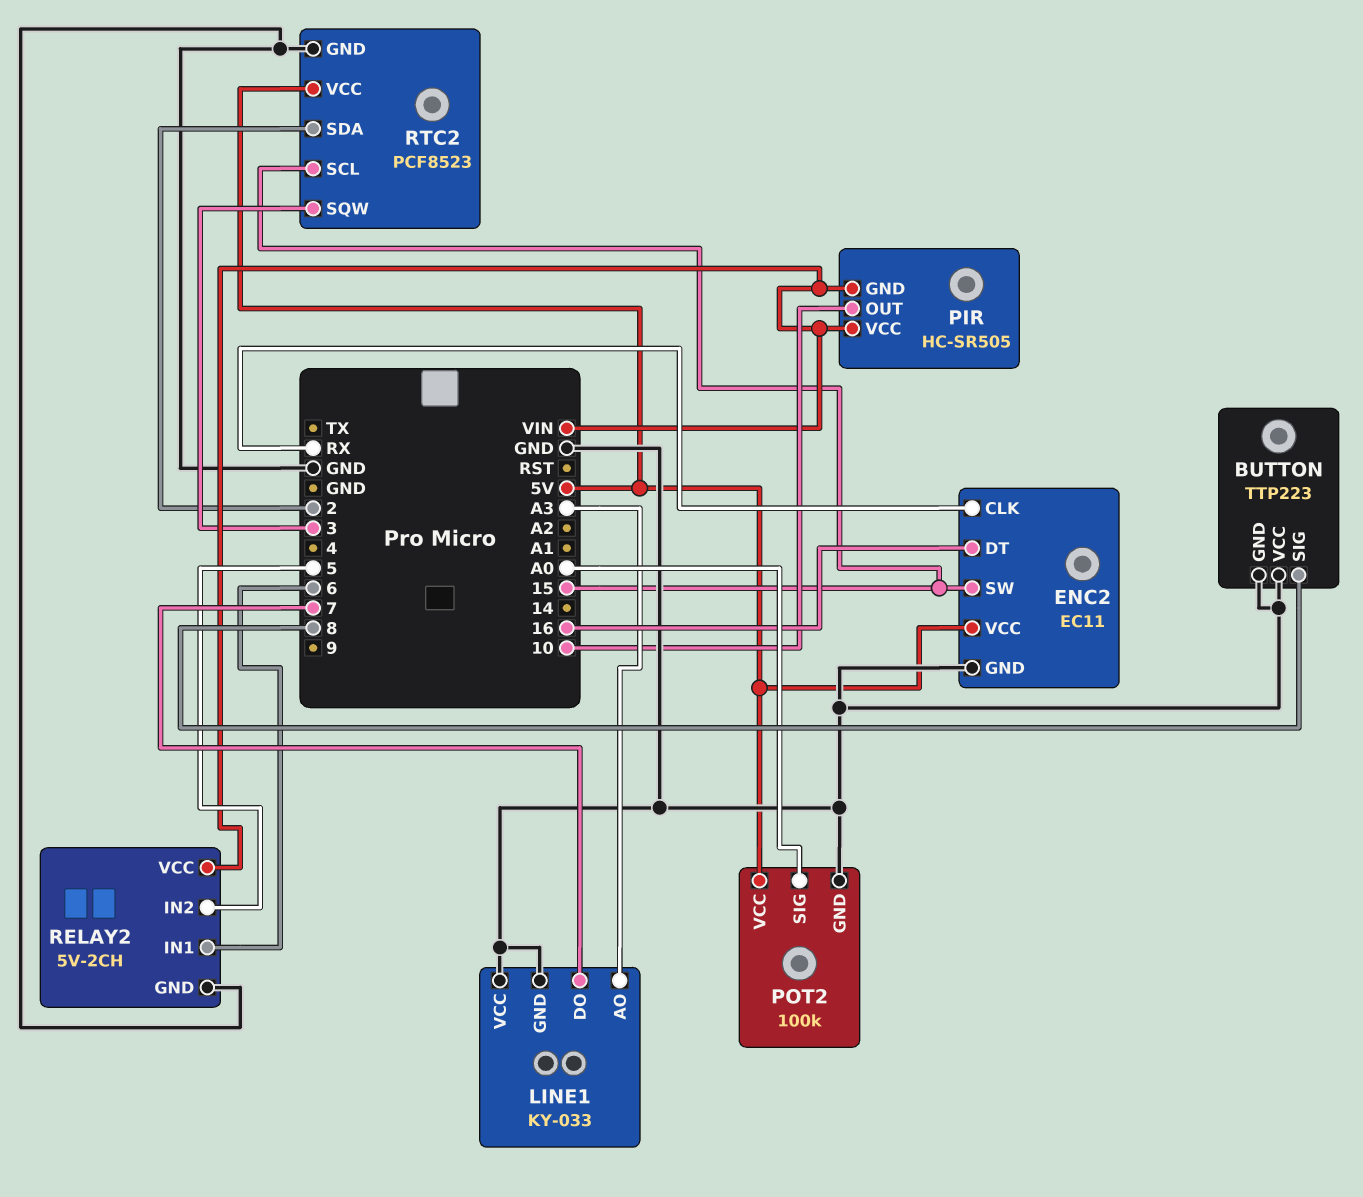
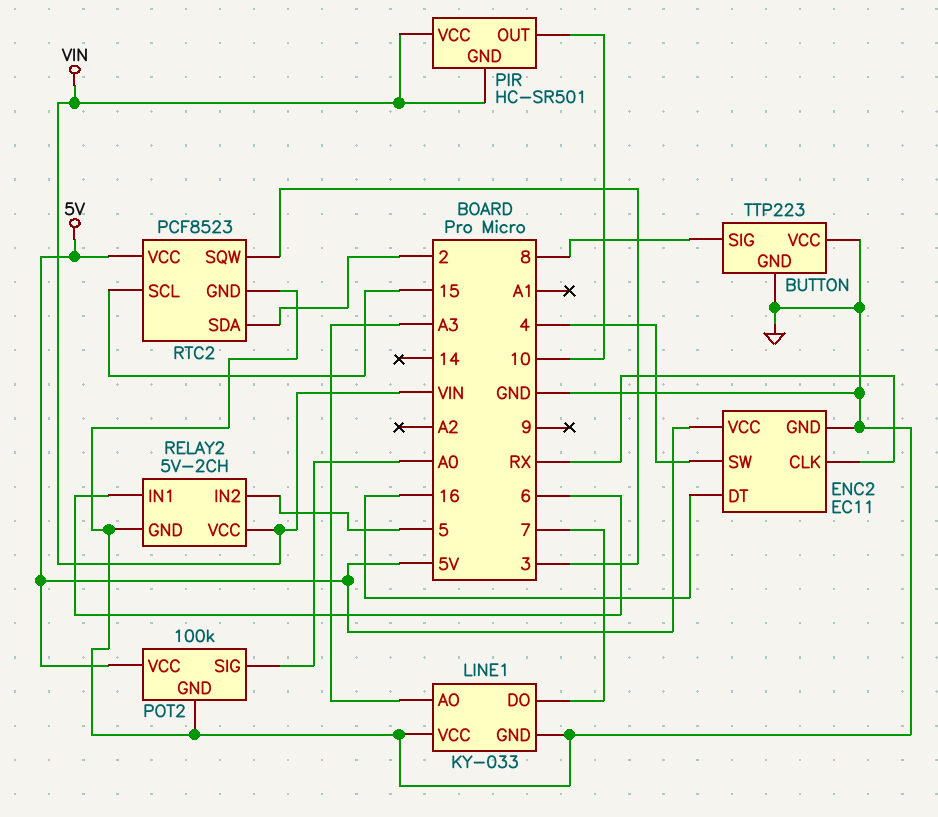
ENC2 pin SW: 15 -> 4
PIR: HC-SR505 -> HC-SR501

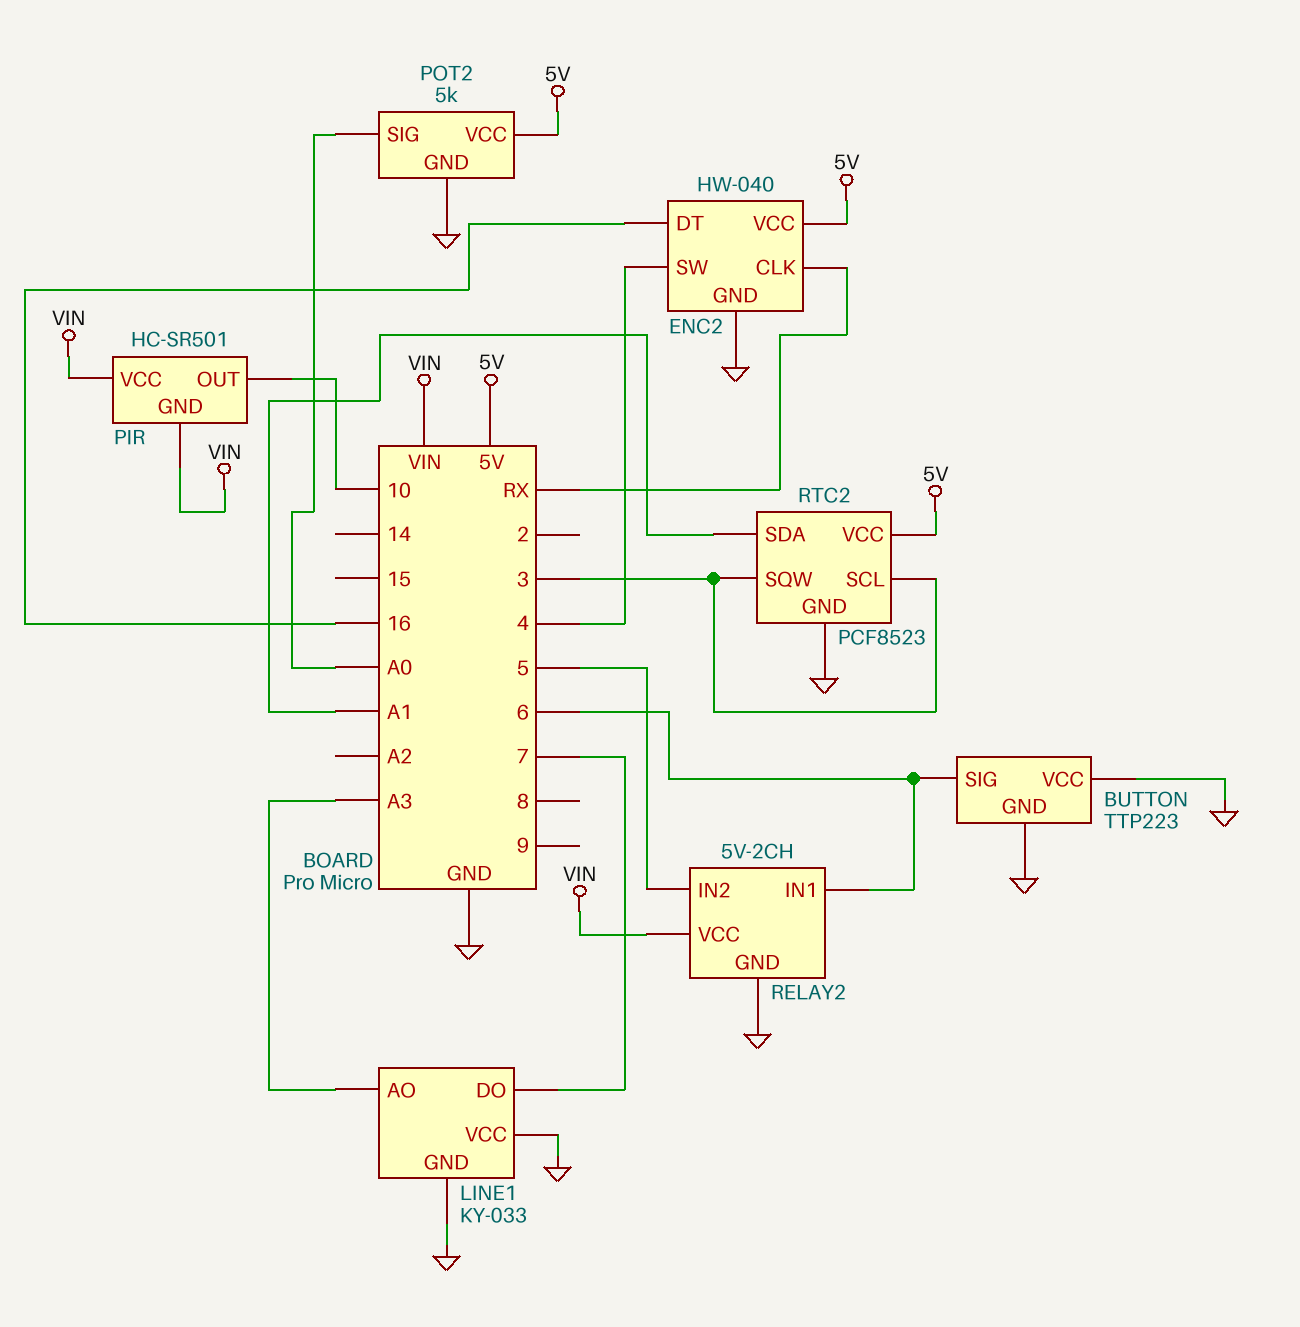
BUTTON pin SIG: 8 -> 6
ENC2: EC11 -> HW-040
POT2: 100k -> 5k
RTC2 pin SCL: 15 -> 3
RTC2 pin SDA: 2 -> A1

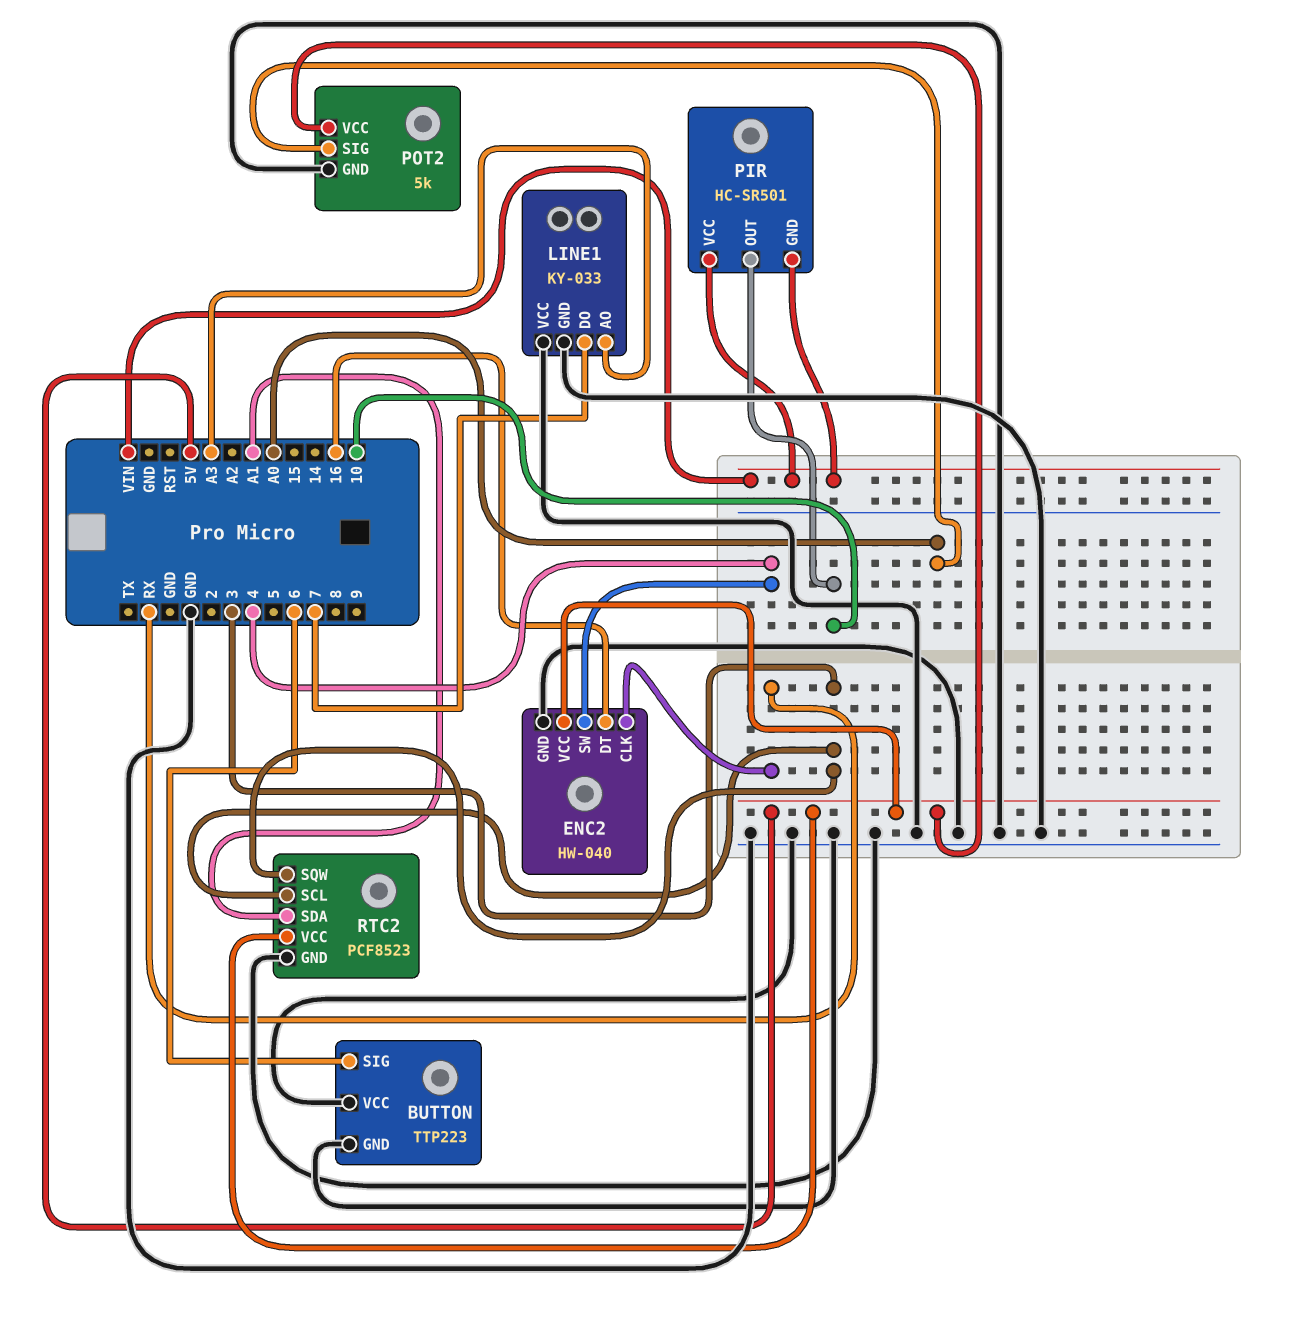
RELAY2: 5V-2CH -> none
RELAY2 pin GND: GND -> none
RELAY2 pin IN1: 6 -> none
RELAY2 pin IN2: 5 -> none
RELAY2 pin VCC: VIN -> none

